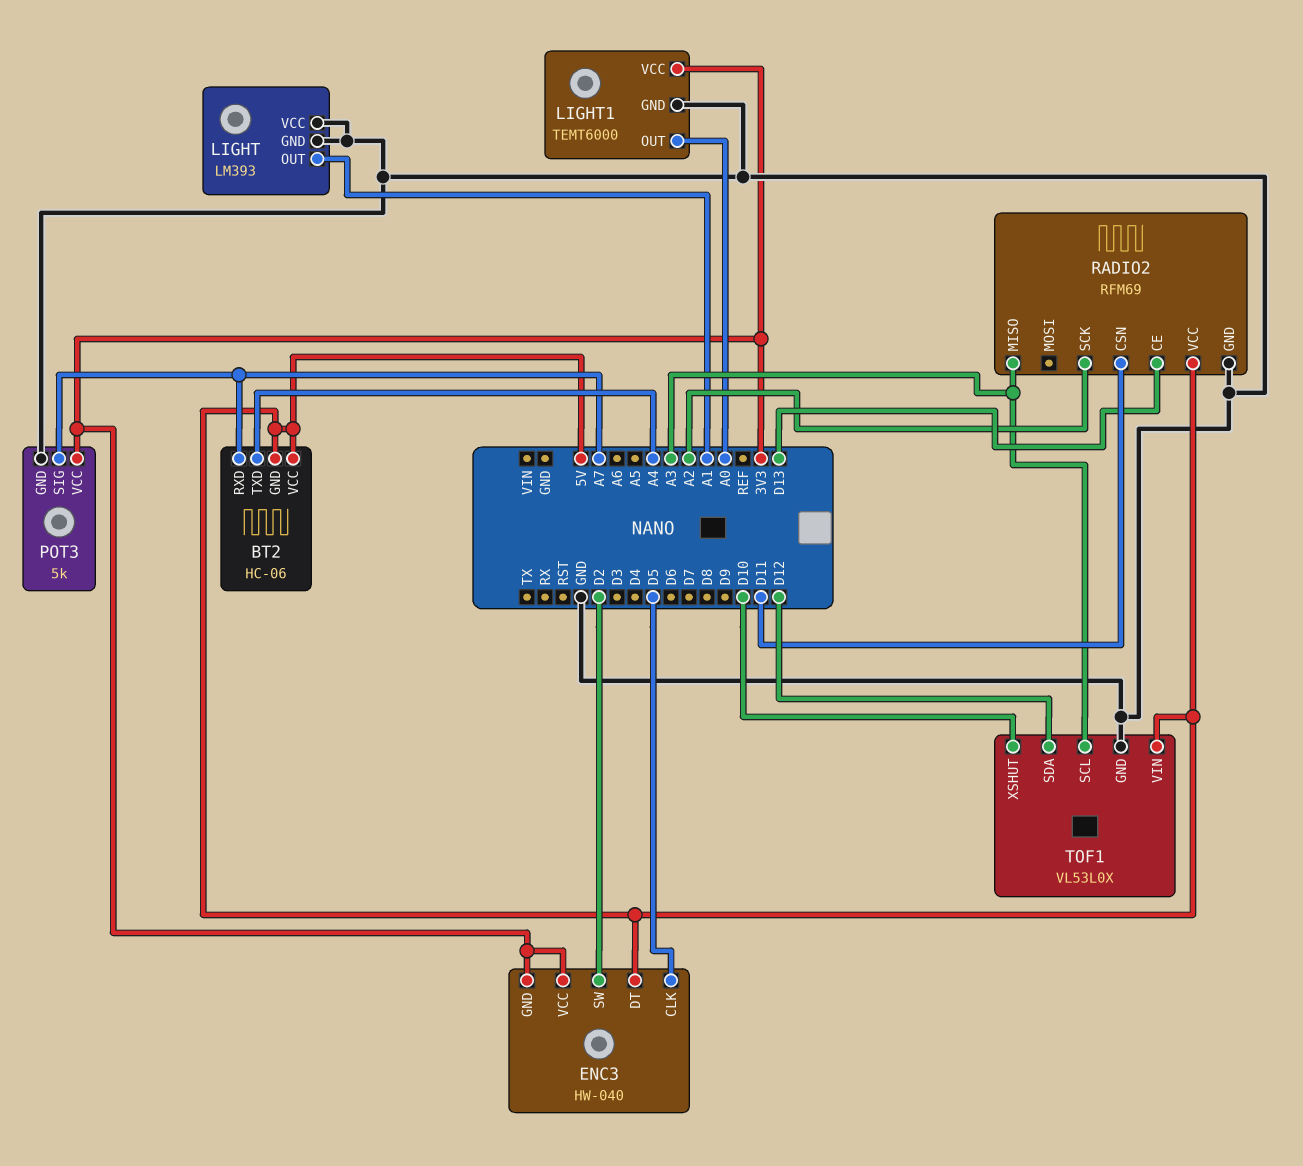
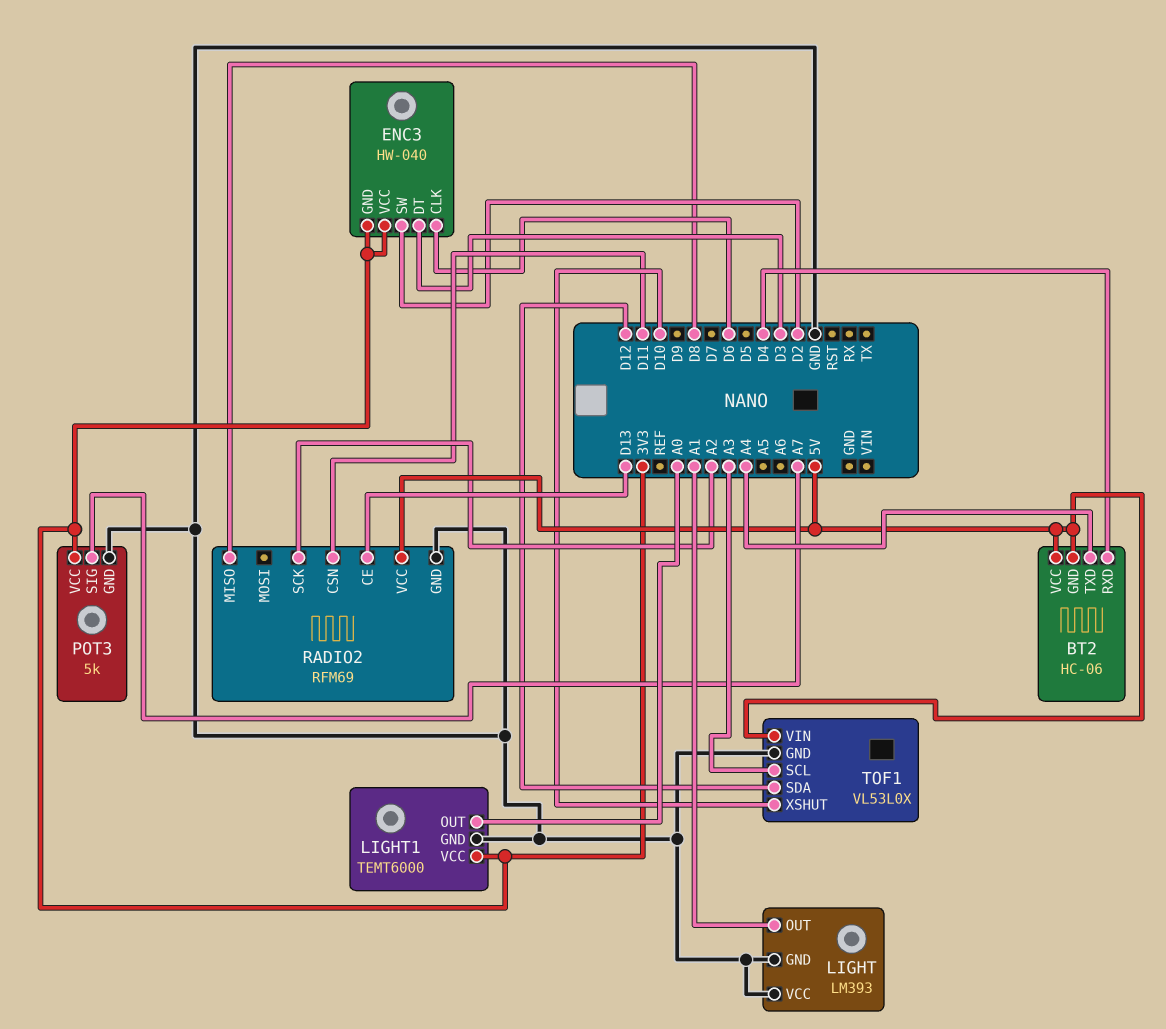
BT2 pin RXD: A7 -> D4
ENC3 pin CLK: D5 -> D6
ENC3 pin DT: 5V -> D3
RADIO2 pin MISO: A3 -> D8

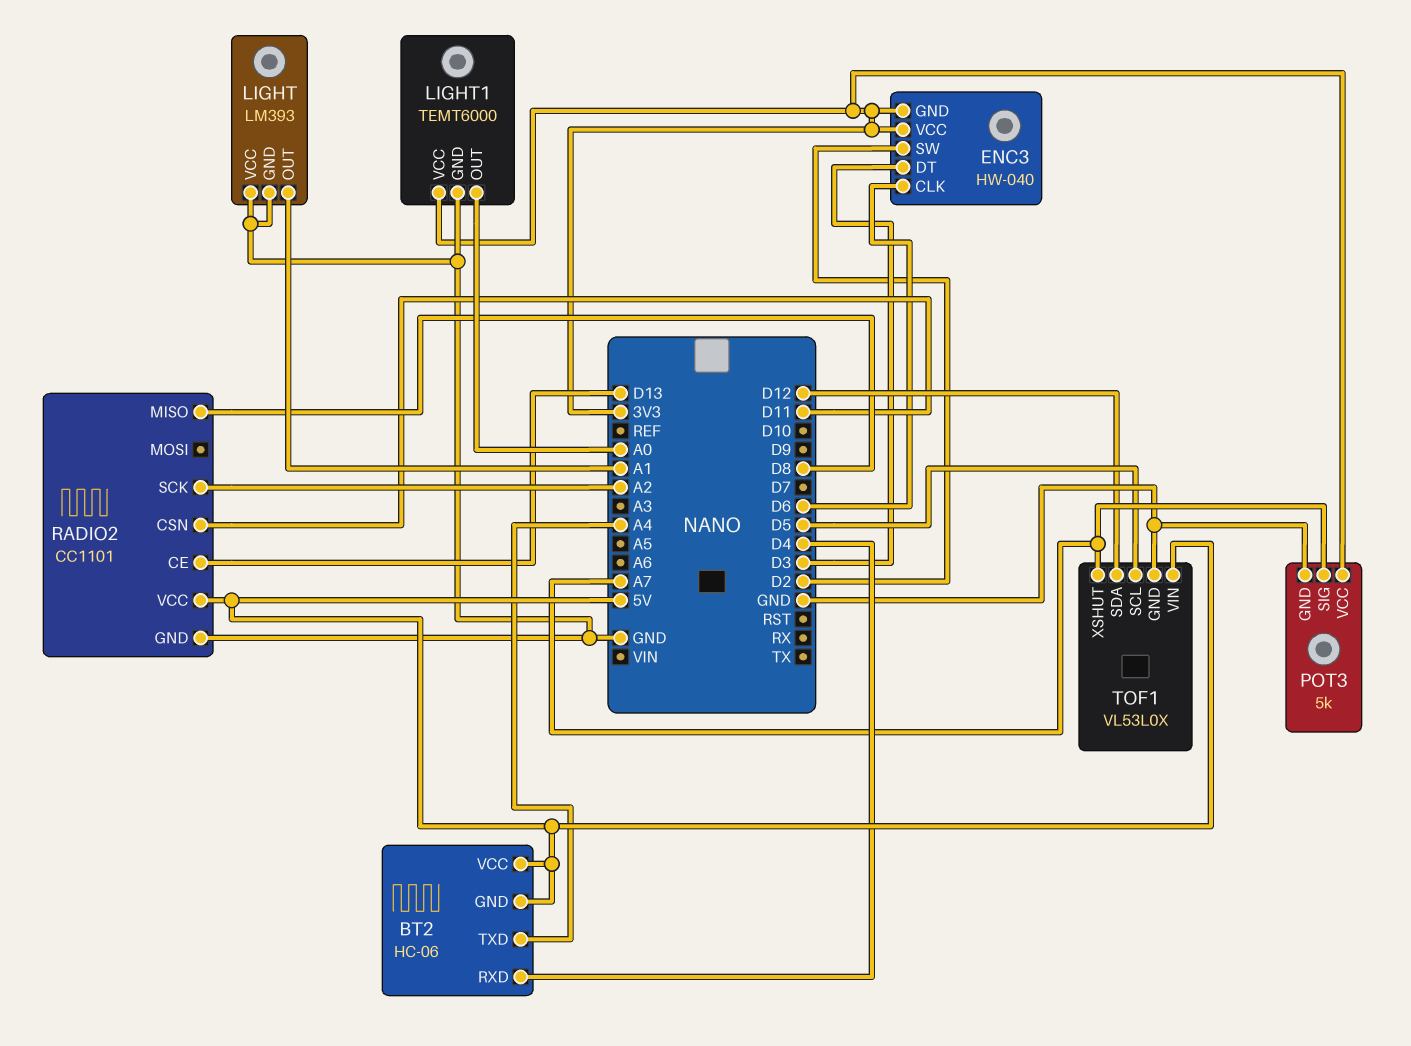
RADIO2: RFM69 -> CC1101
TOF1 pin SCL: A3 -> D5
TOF1 pin XSHUT: D10 -> A7

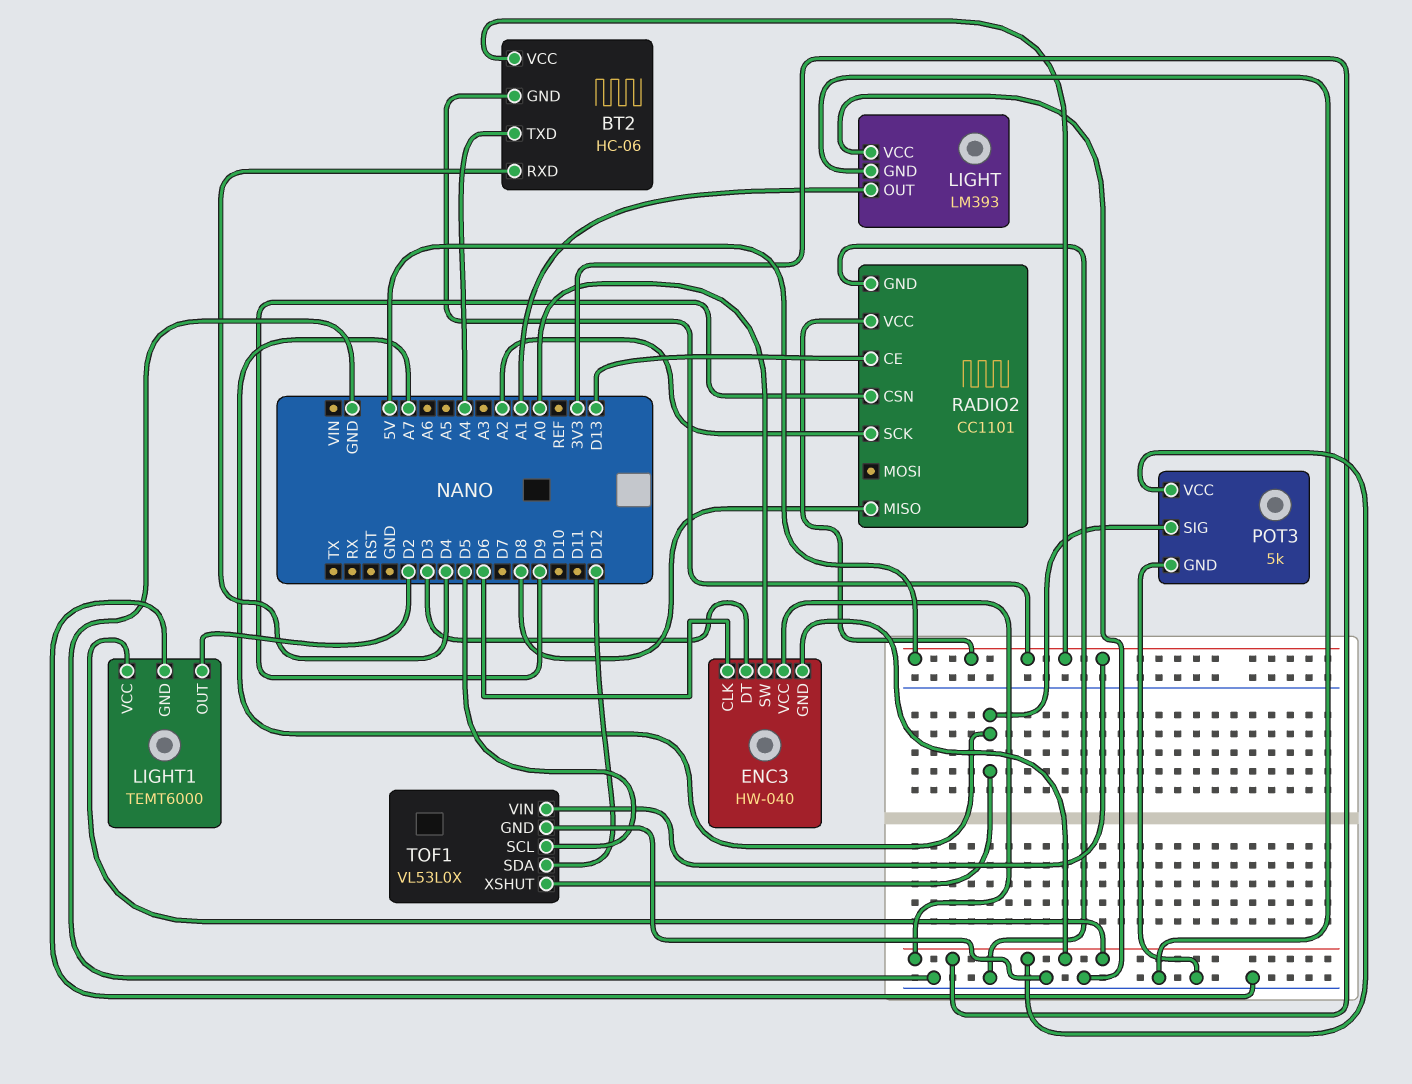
ENC3 pin SW: D2 -> A0
LIGHT1 pin OUT: A0 -> D2
RADIO2 pin CSN: D11 -> D9

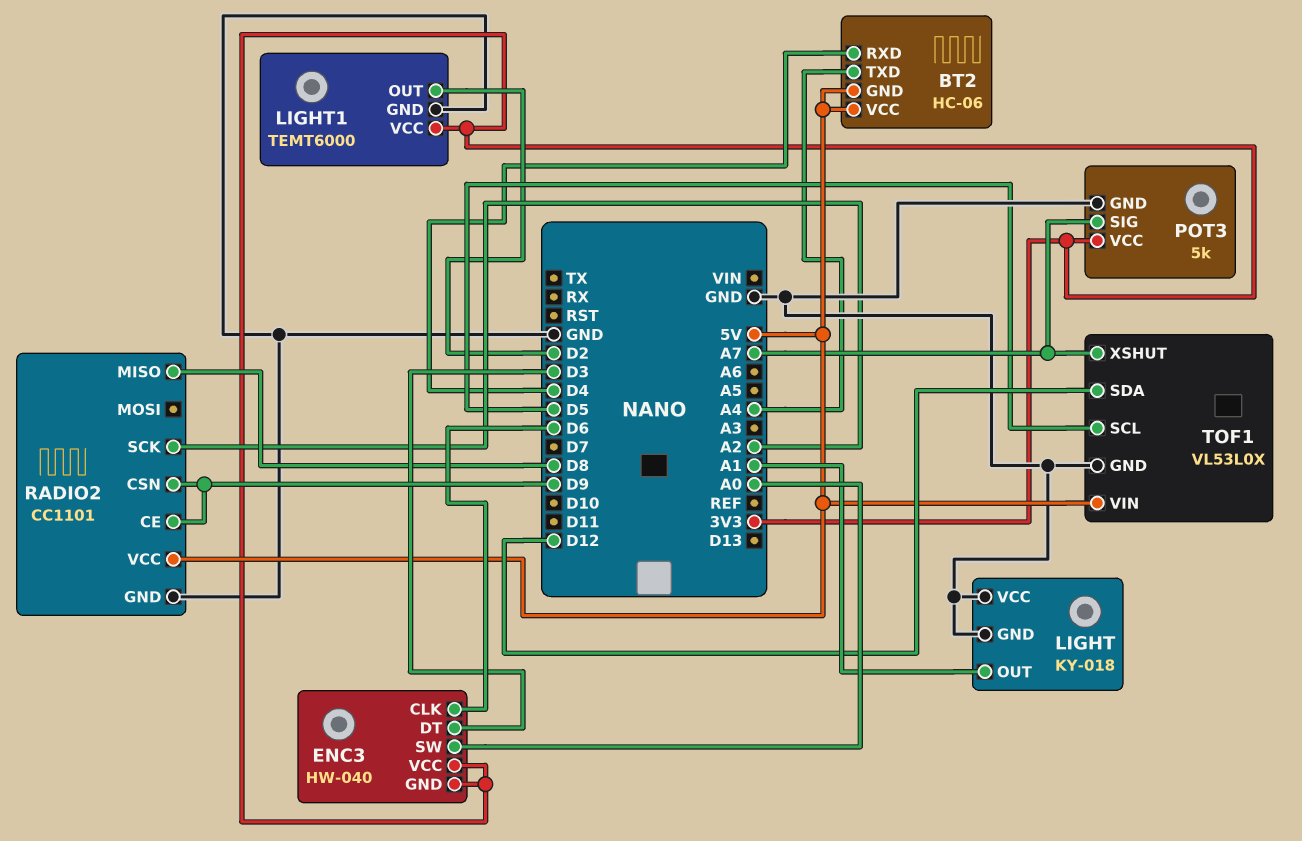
LIGHT: LM393 -> KY-018
RADIO2 pin CE: D13 -> D9

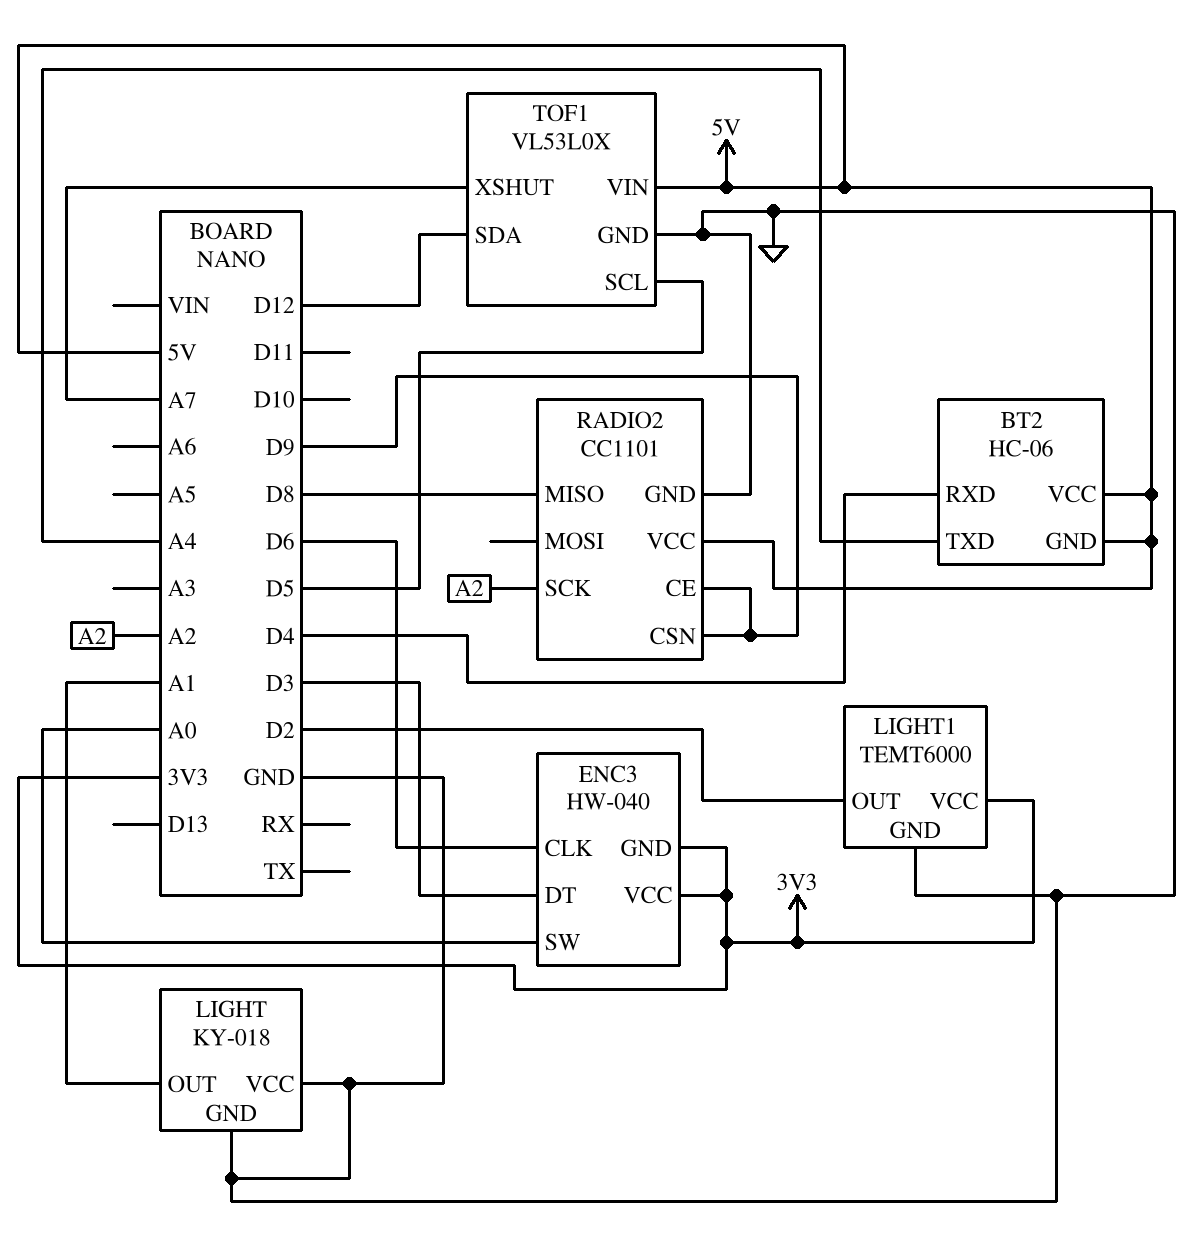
POT3: 5k -> none
POT3 pin GND: GND -> none
POT3 pin SIG: A7 -> none
POT3 pin VCC: 3V3 -> none

